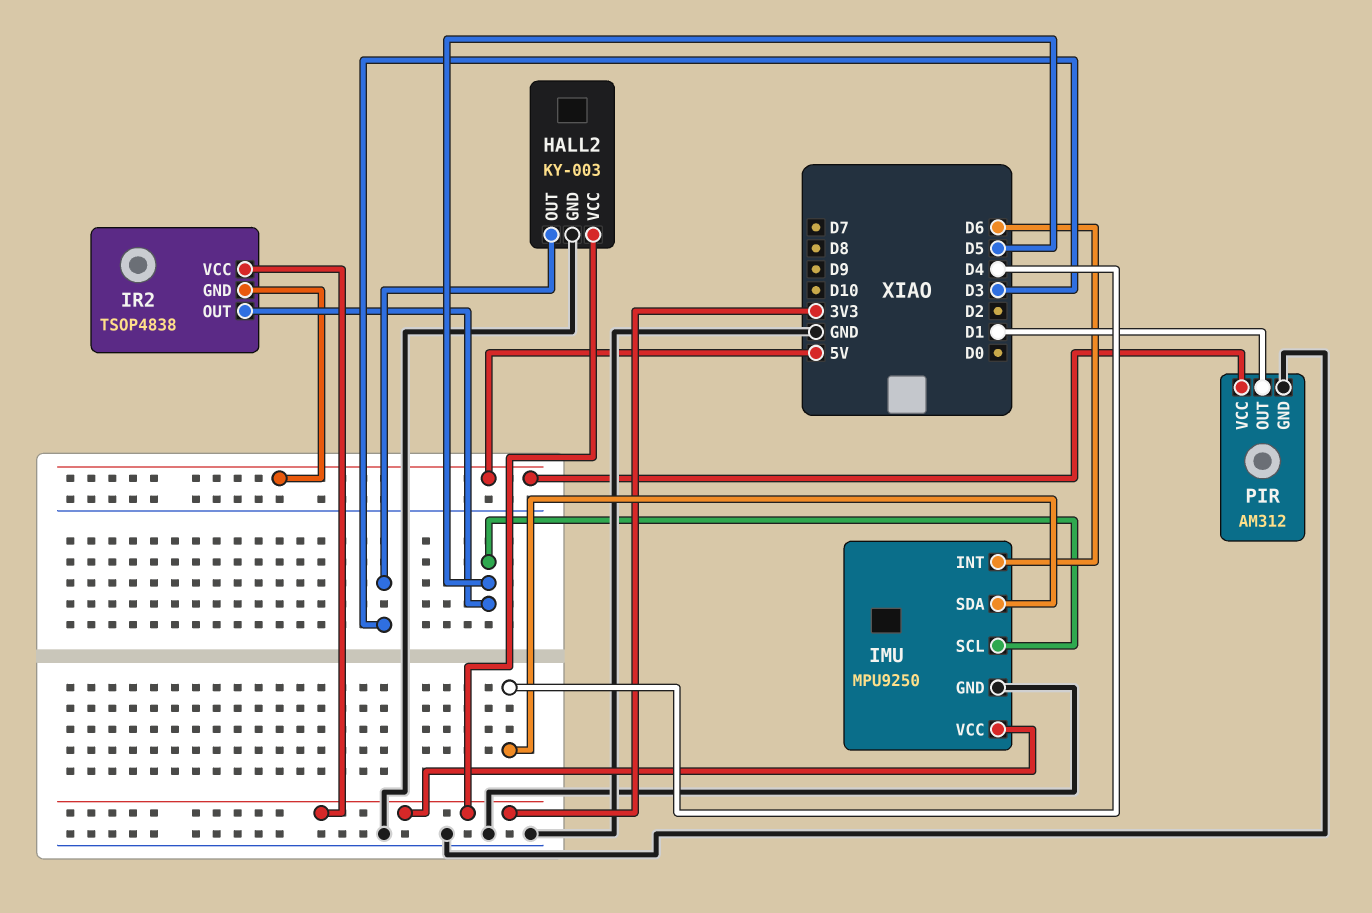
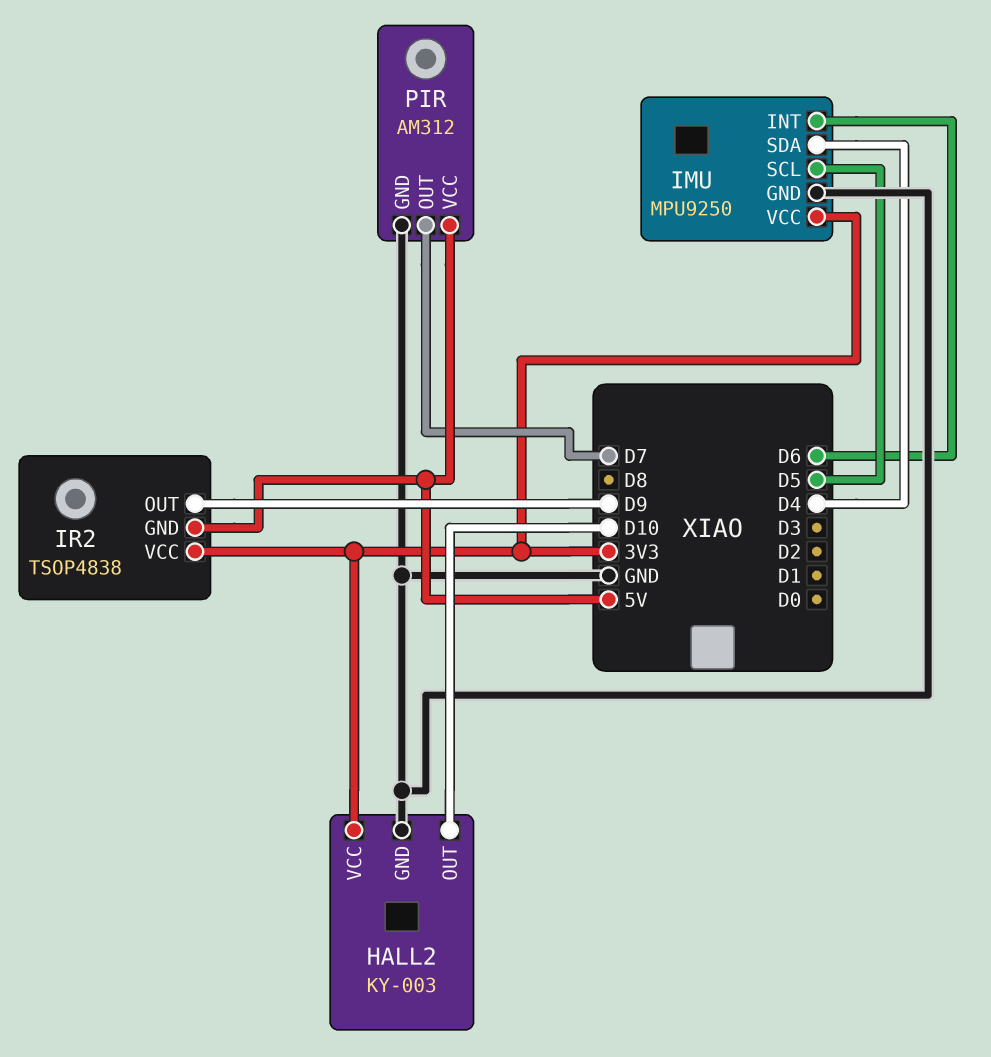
HALL2 pin OUT: D3 -> D10
IR2 pin OUT: D5 -> D9
PIR pin OUT: D1 -> D7

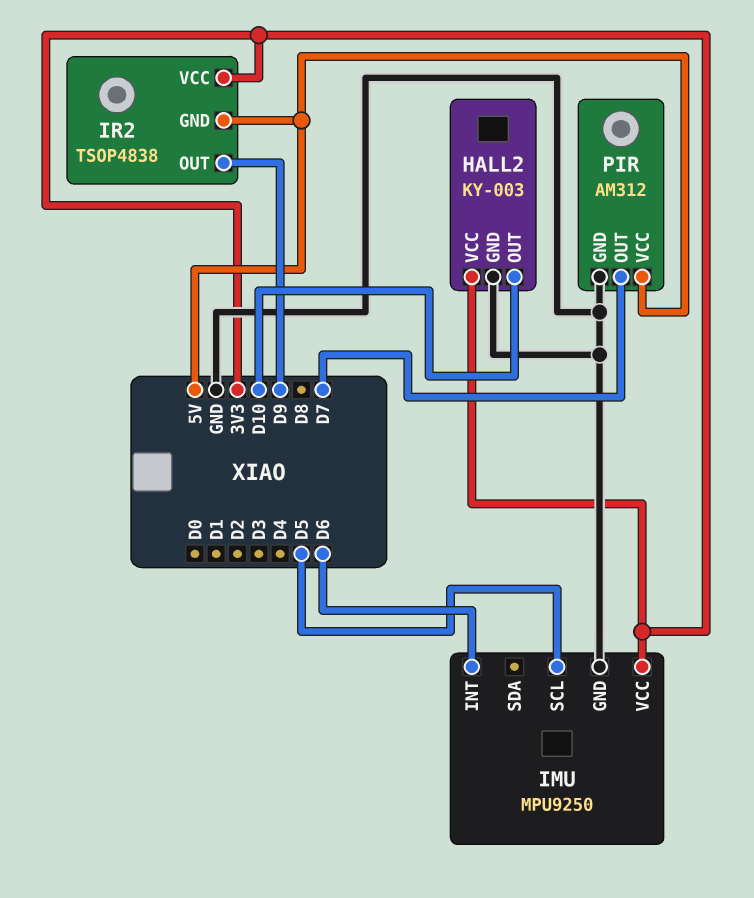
IMU pin SDA: D4 -> none

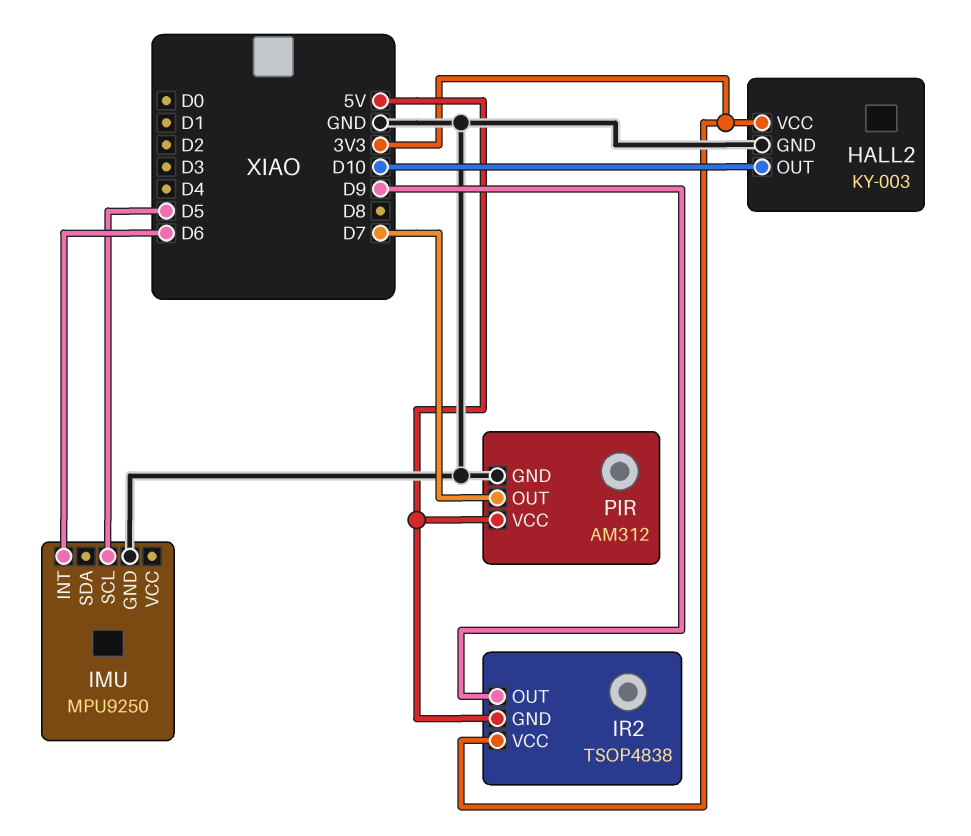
IMU pin VCC: 3V3 -> none

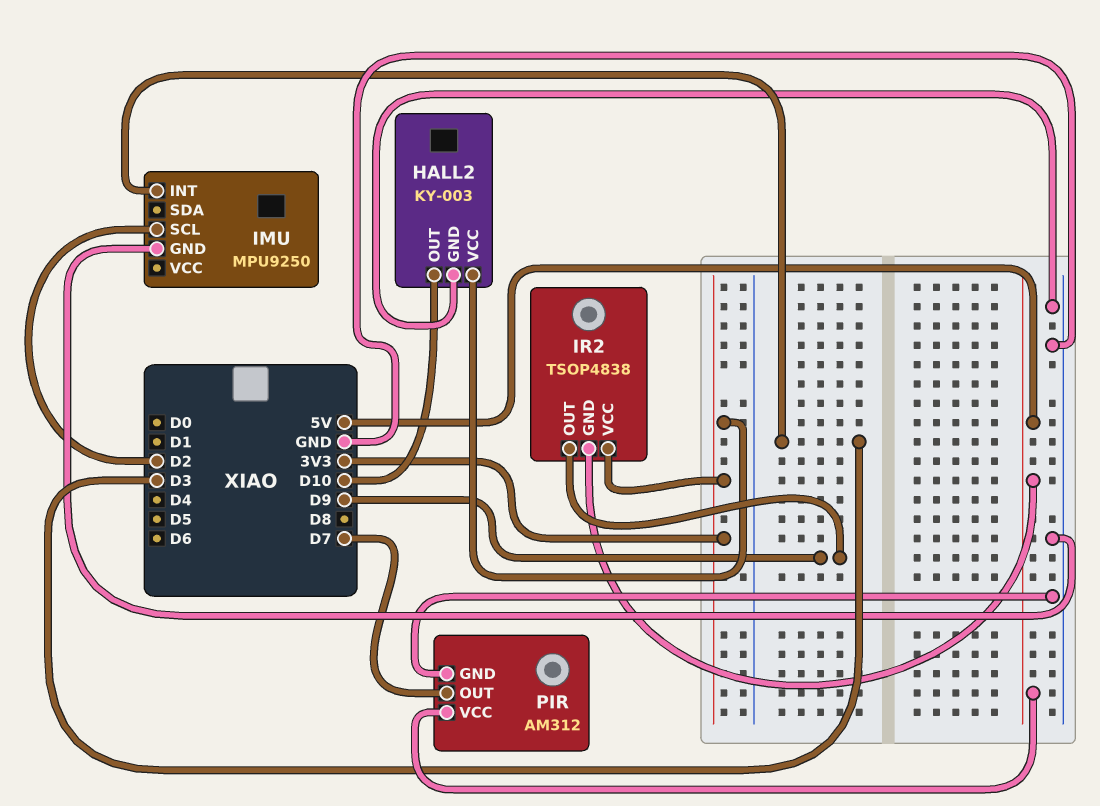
IMU pin INT: D6 -> D3
IMU pin SCL: D5 -> D2

